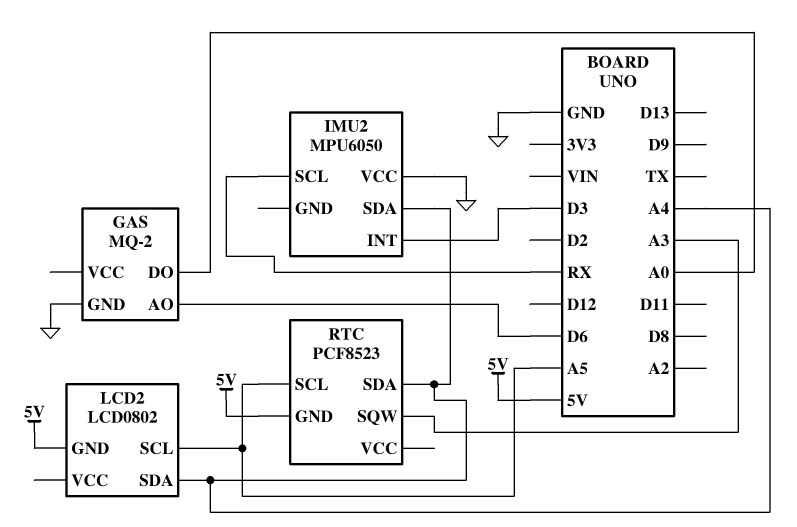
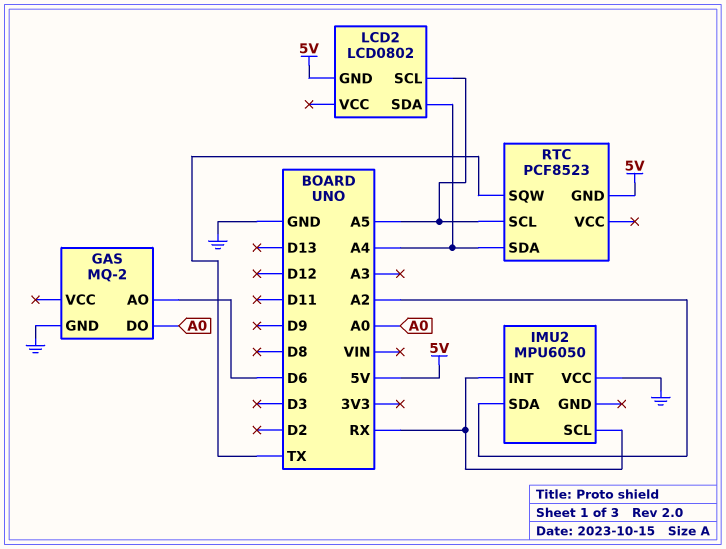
IMU2 pin INT: D3 -> RX
IMU2 pin SDA: A4 -> A2
RTC pin SQW: A3 -> TX

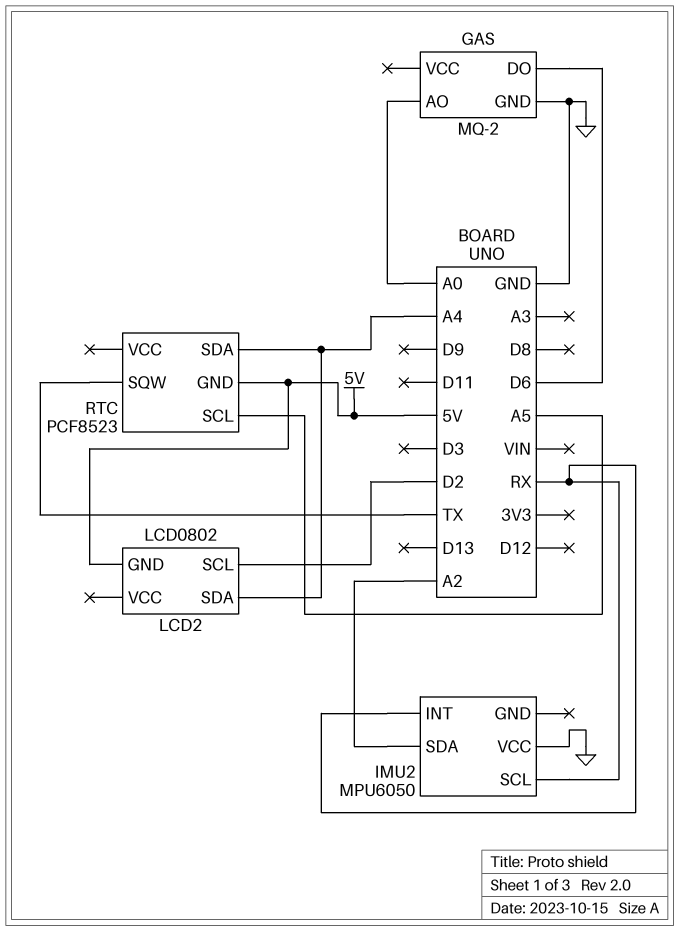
GAS pin AO: D6 -> A0
GAS pin DO: A0 -> D6
LCD2 pin SCL: A5 -> D2

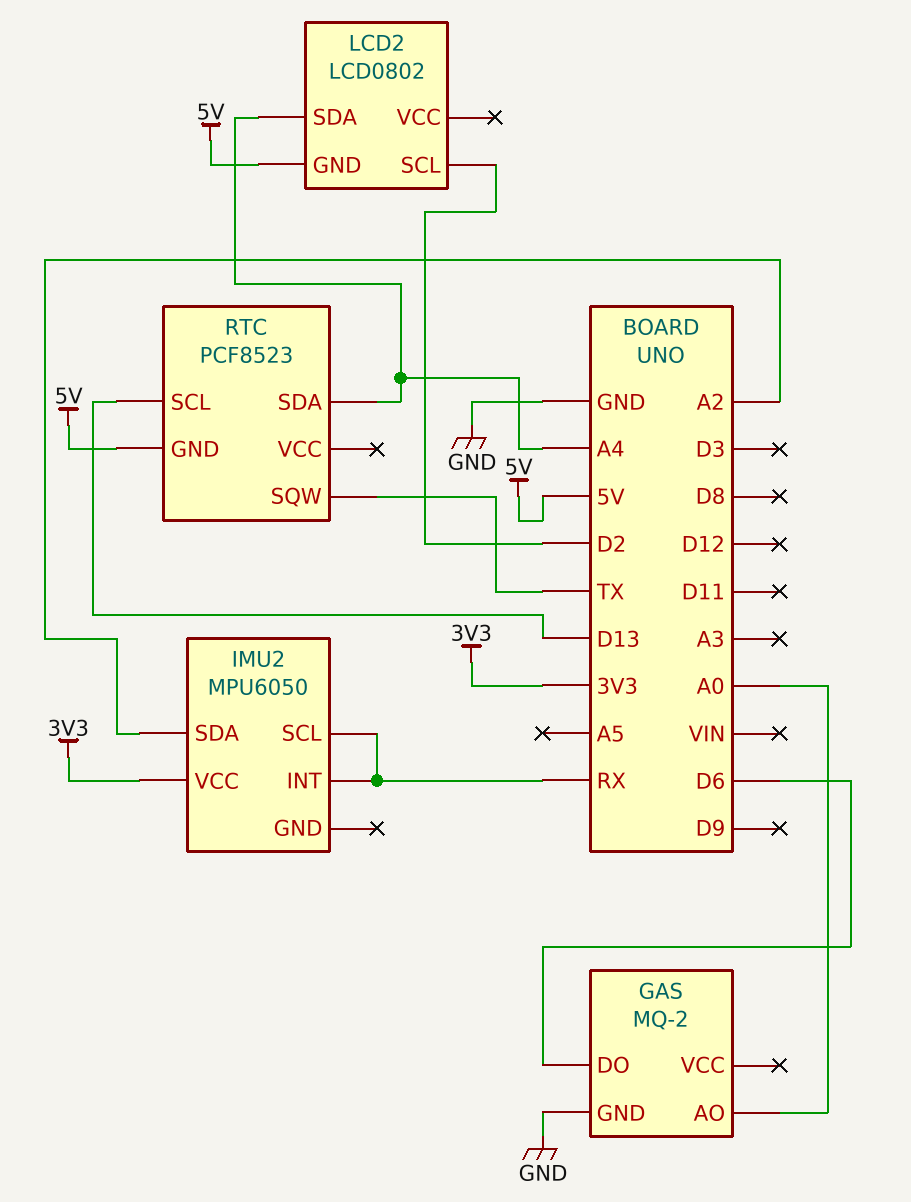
IMU2 pin VCC: GND -> 3V3
RTC pin SCL: A5 -> D13

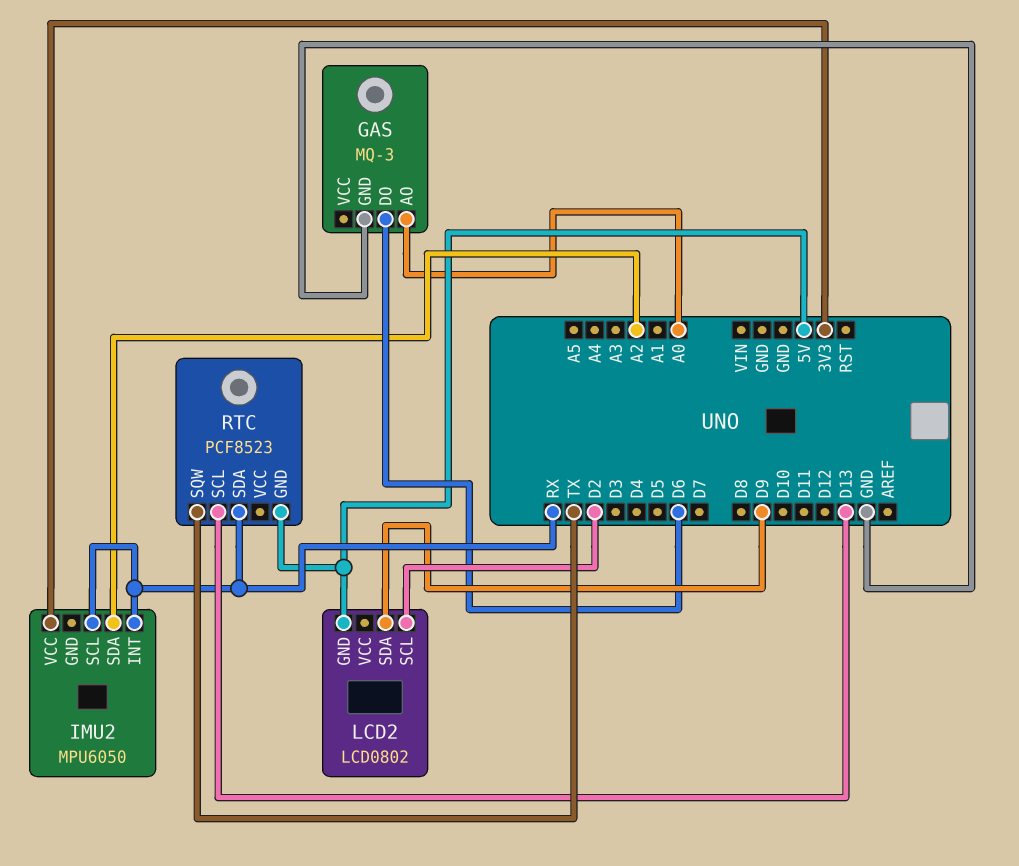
GAS: MQ-2 -> MQ-3
LCD2 pin SDA: A4 -> D9
RTC pin SDA: A4 -> RX

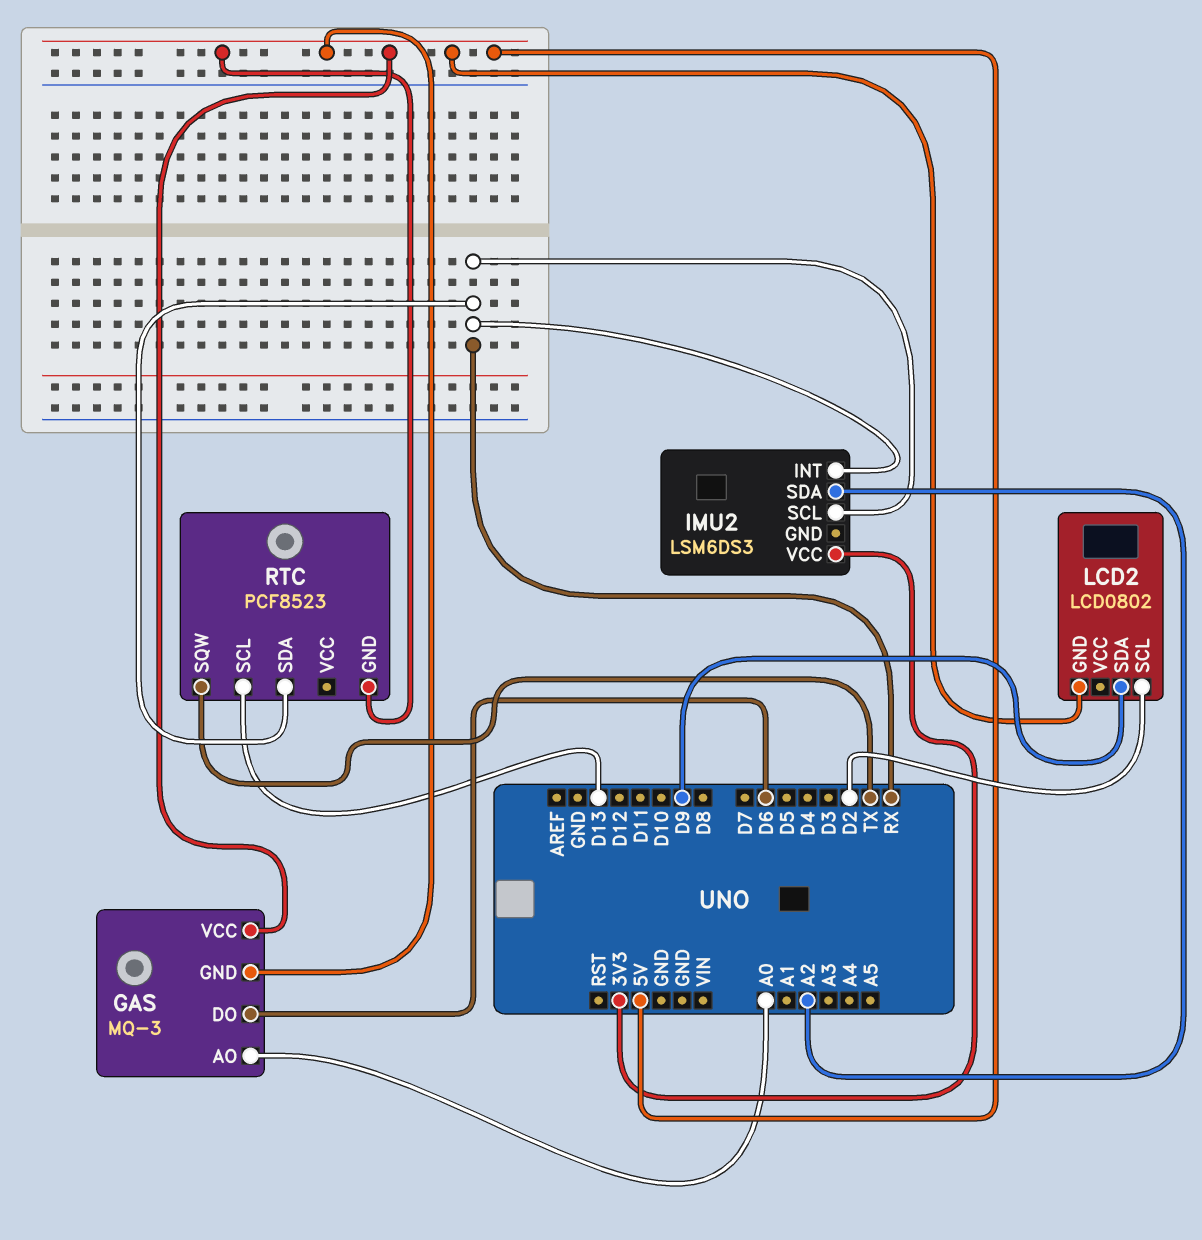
GAS pin GND: GND -> 5V
GAS pin VCC: none -> 5V
IMU2: MPU6050 -> LSM6DS3

